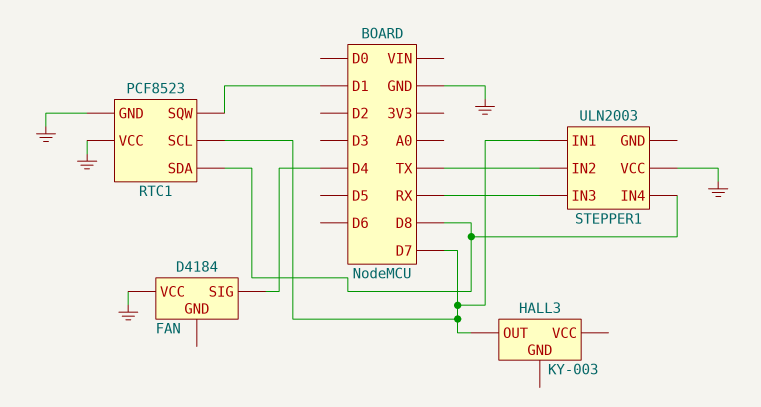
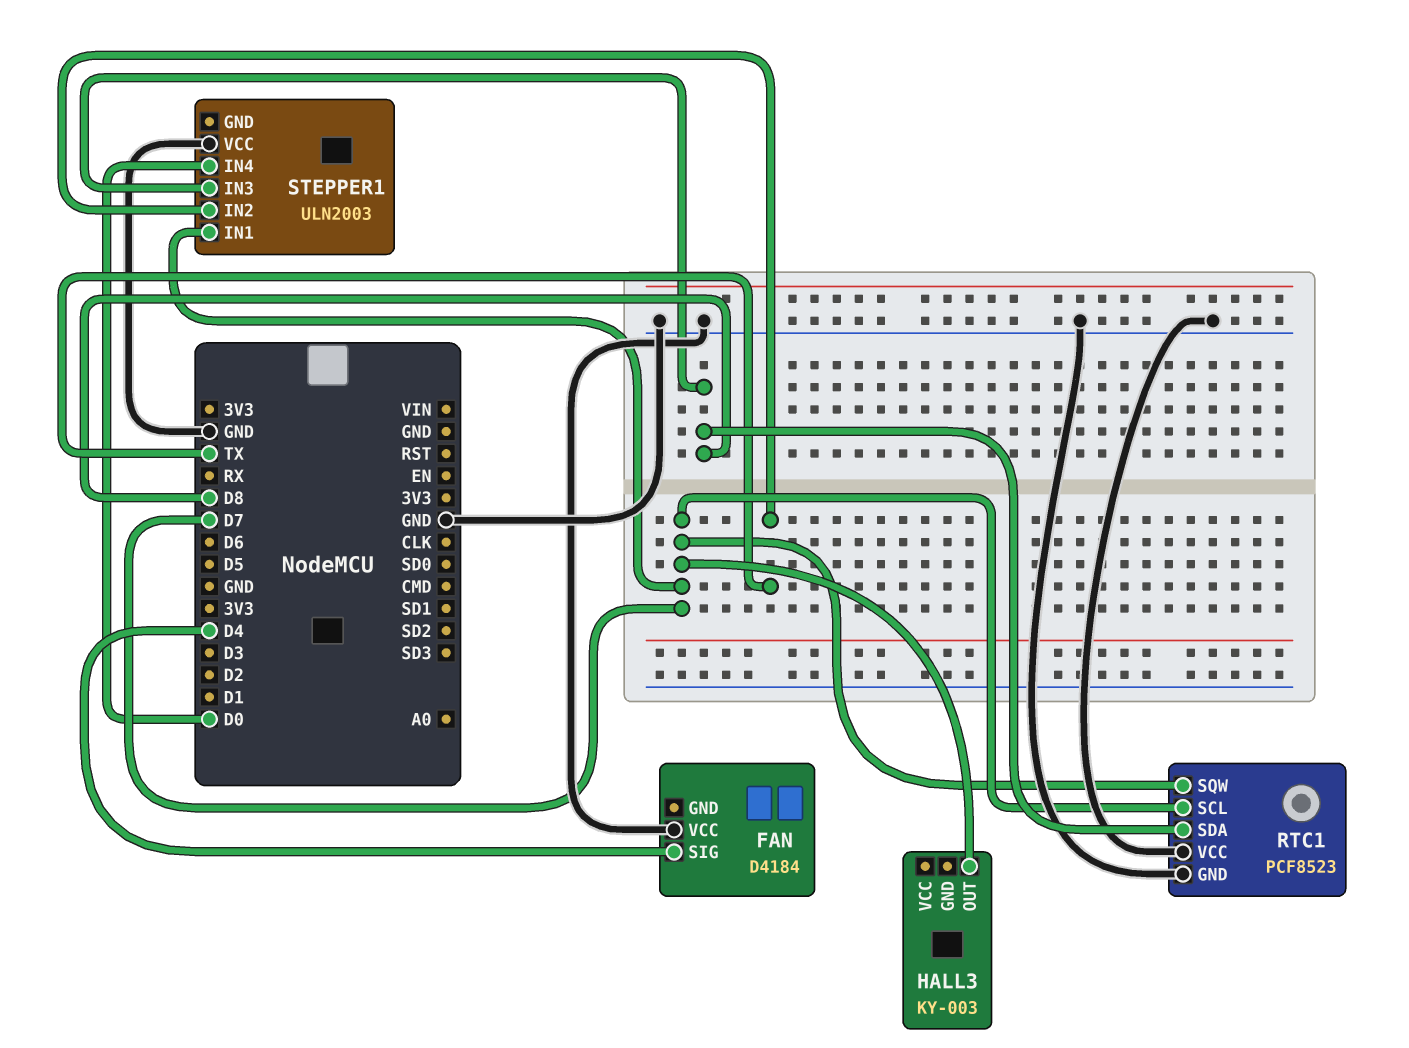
RTC1 pin SQW: D1 -> D7
STEPPER1 pin IN3: RX -> D8
STEPPER1 pin IN4: D8 -> D0

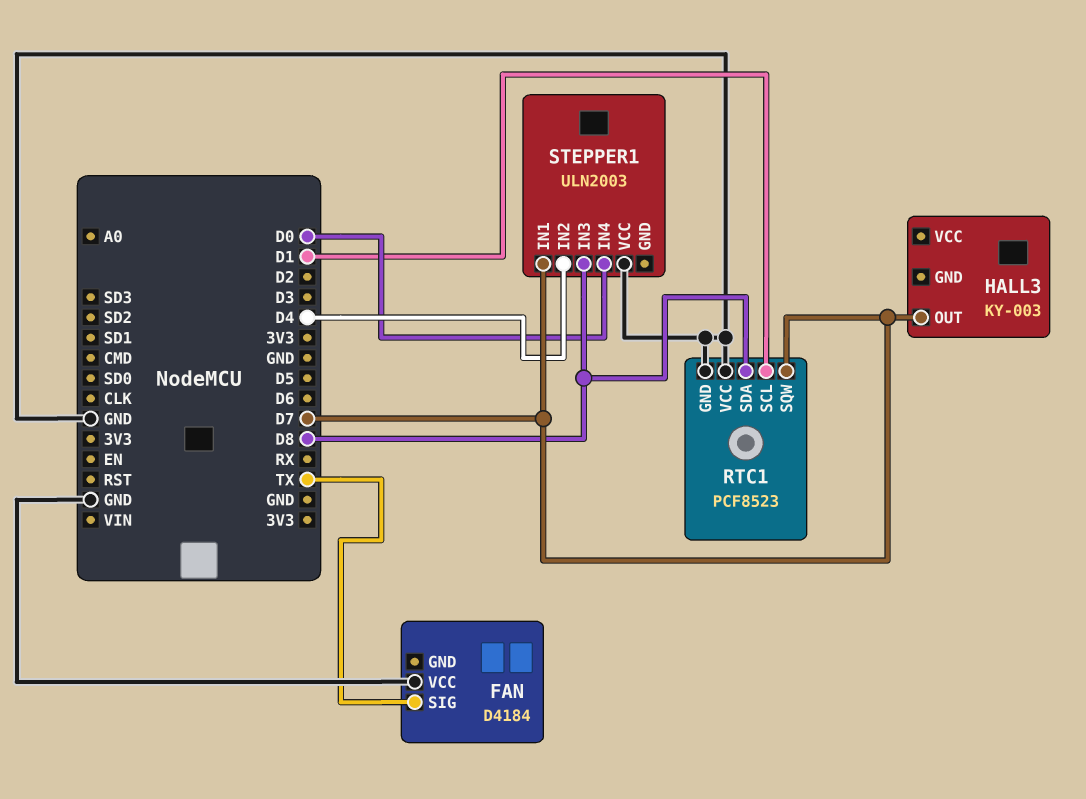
FAN pin SIG: D4 -> TX
RTC1 pin SCL: D7 -> D1
STEPPER1 pin IN2: TX -> D4

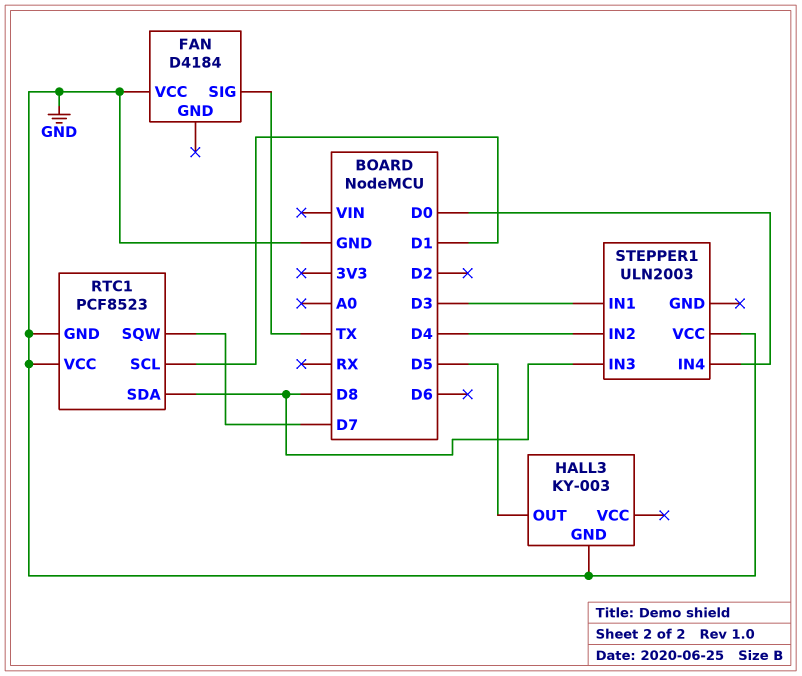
HALL3 pin GND: none -> GND
HALL3 pin OUT: D7 -> D5
STEPPER1 pin IN1: D7 -> D3

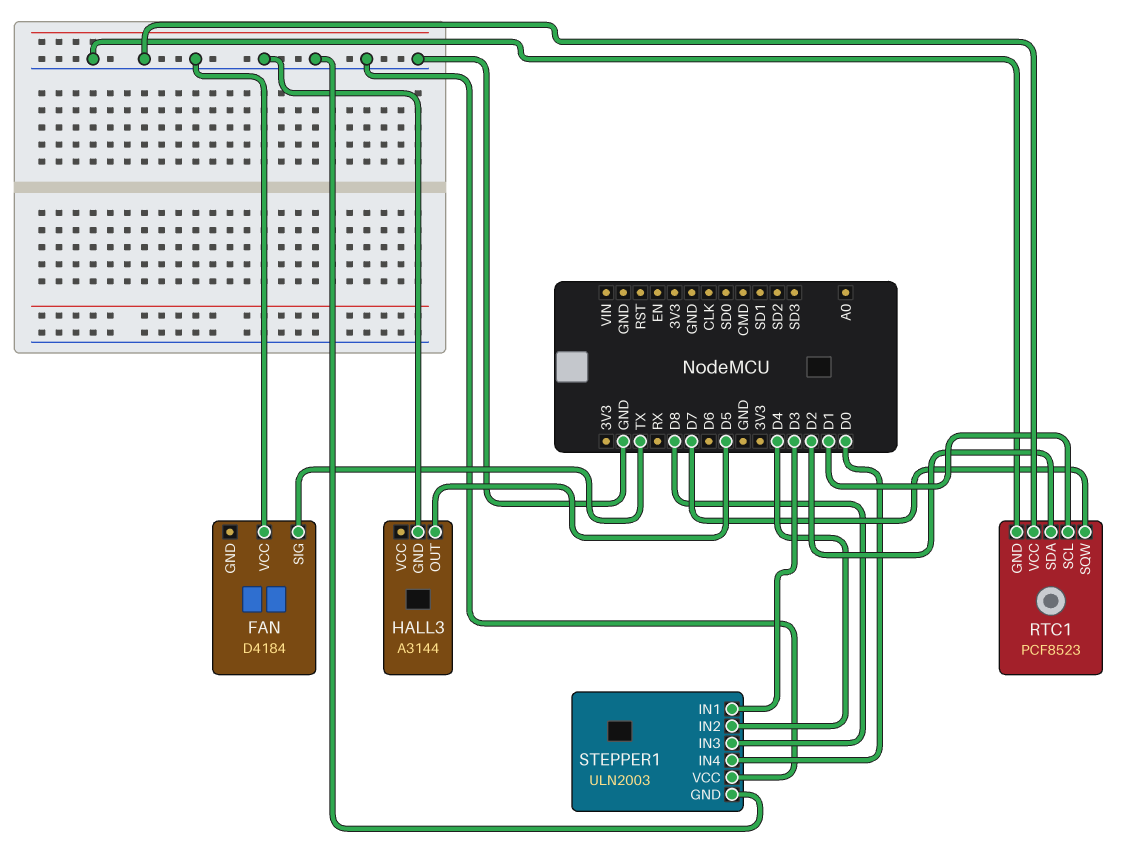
HALL3: KY-003 -> A3144
RTC1 pin SDA: D8 -> D2
STEPPER1 pin GND: none -> GND

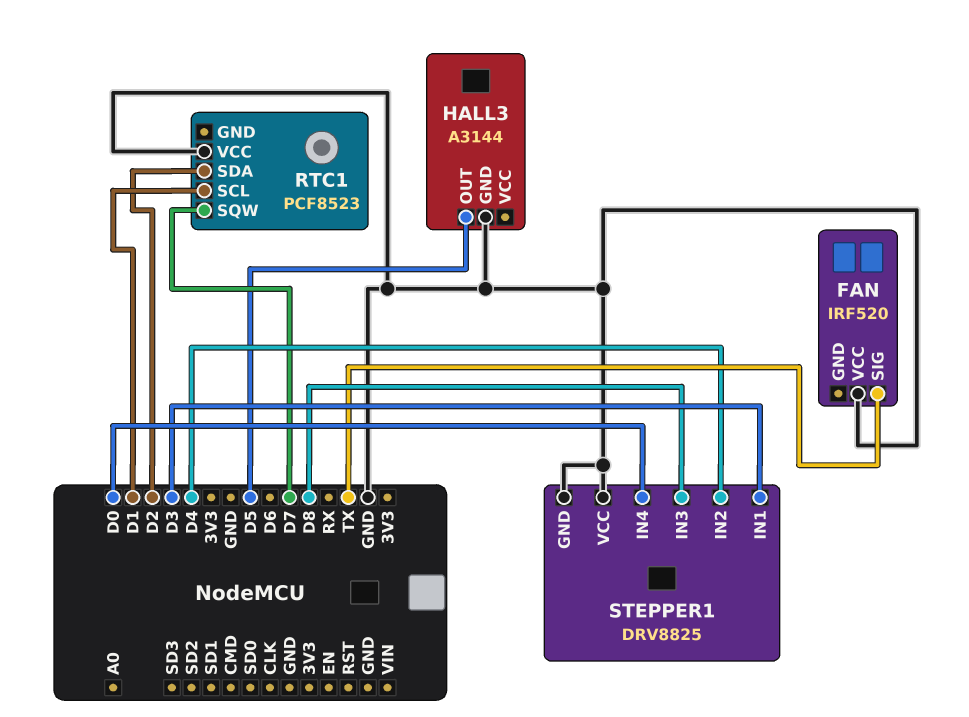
FAN: D4184 -> IRF520
RTC1 pin GND: GND -> none
STEPPER1: ULN2003 -> DRV8825

